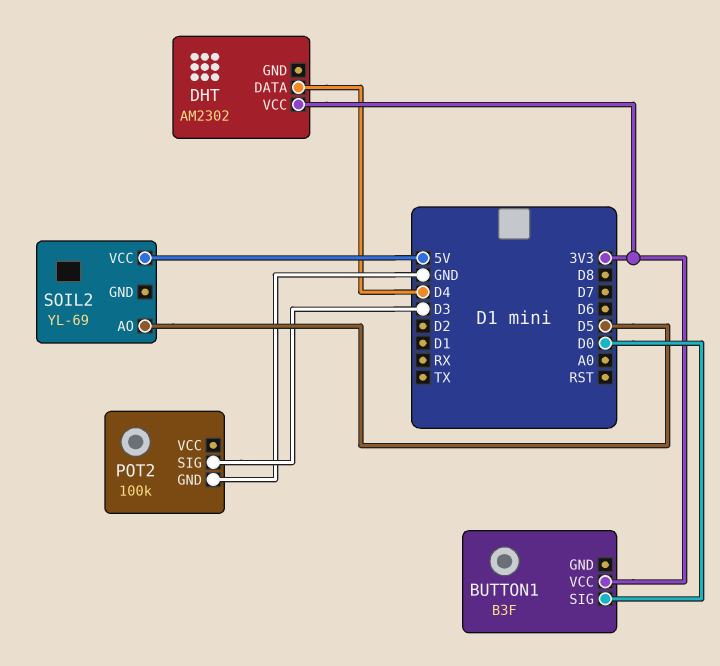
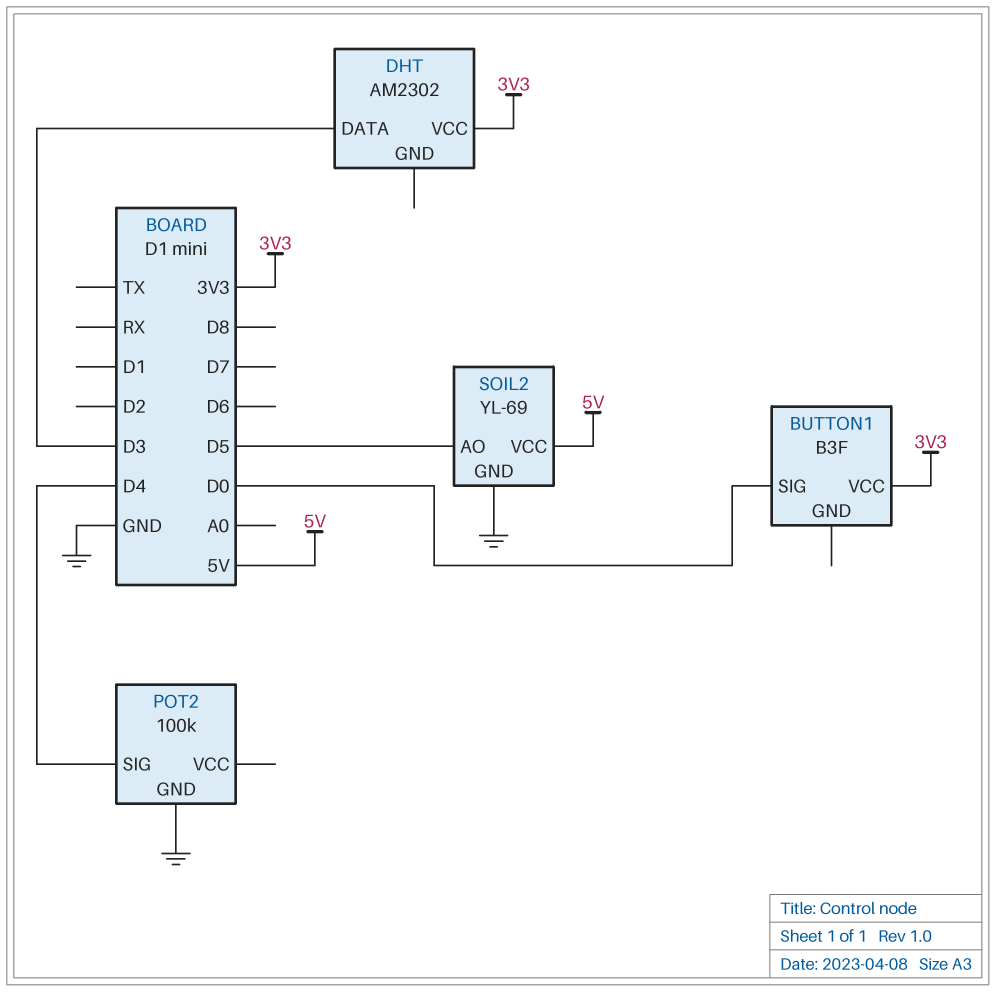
DHT pin DATA: D4 -> D3
POT2 pin SIG: D3 -> D4
SOIL2 pin GND: none -> GND

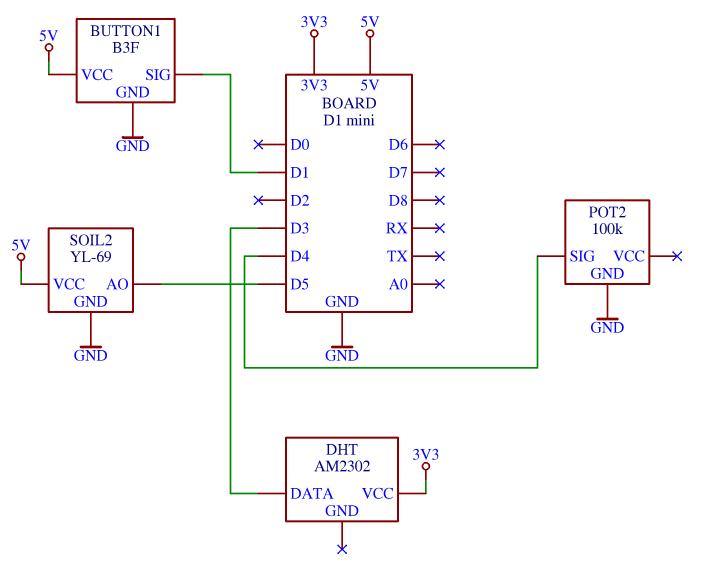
BUTTON1 pin GND: none -> GND
BUTTON1 pin SIG: D0 -> D1
BUTTON1 pin VCC: 3V3 -> 5V

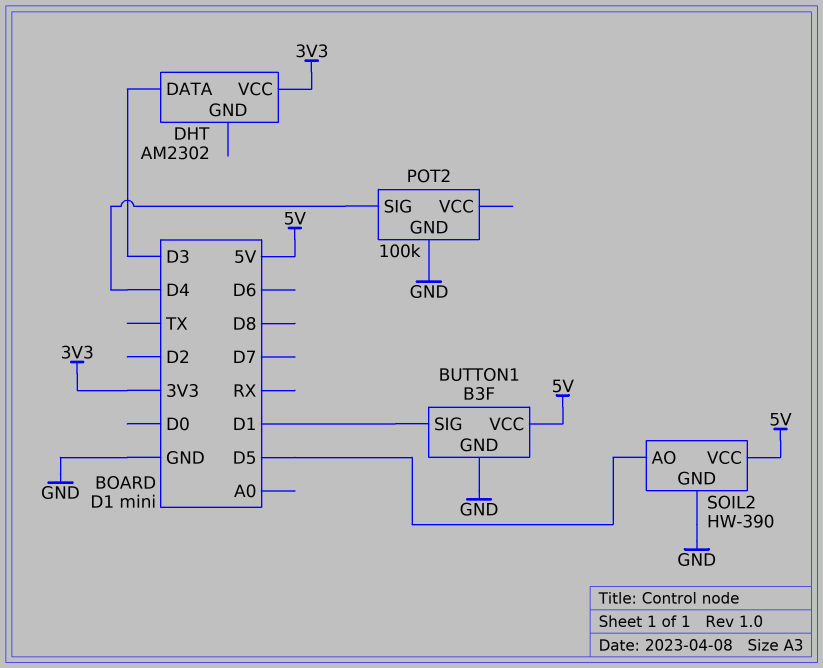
SOIL2: YL-69 -> HW-390

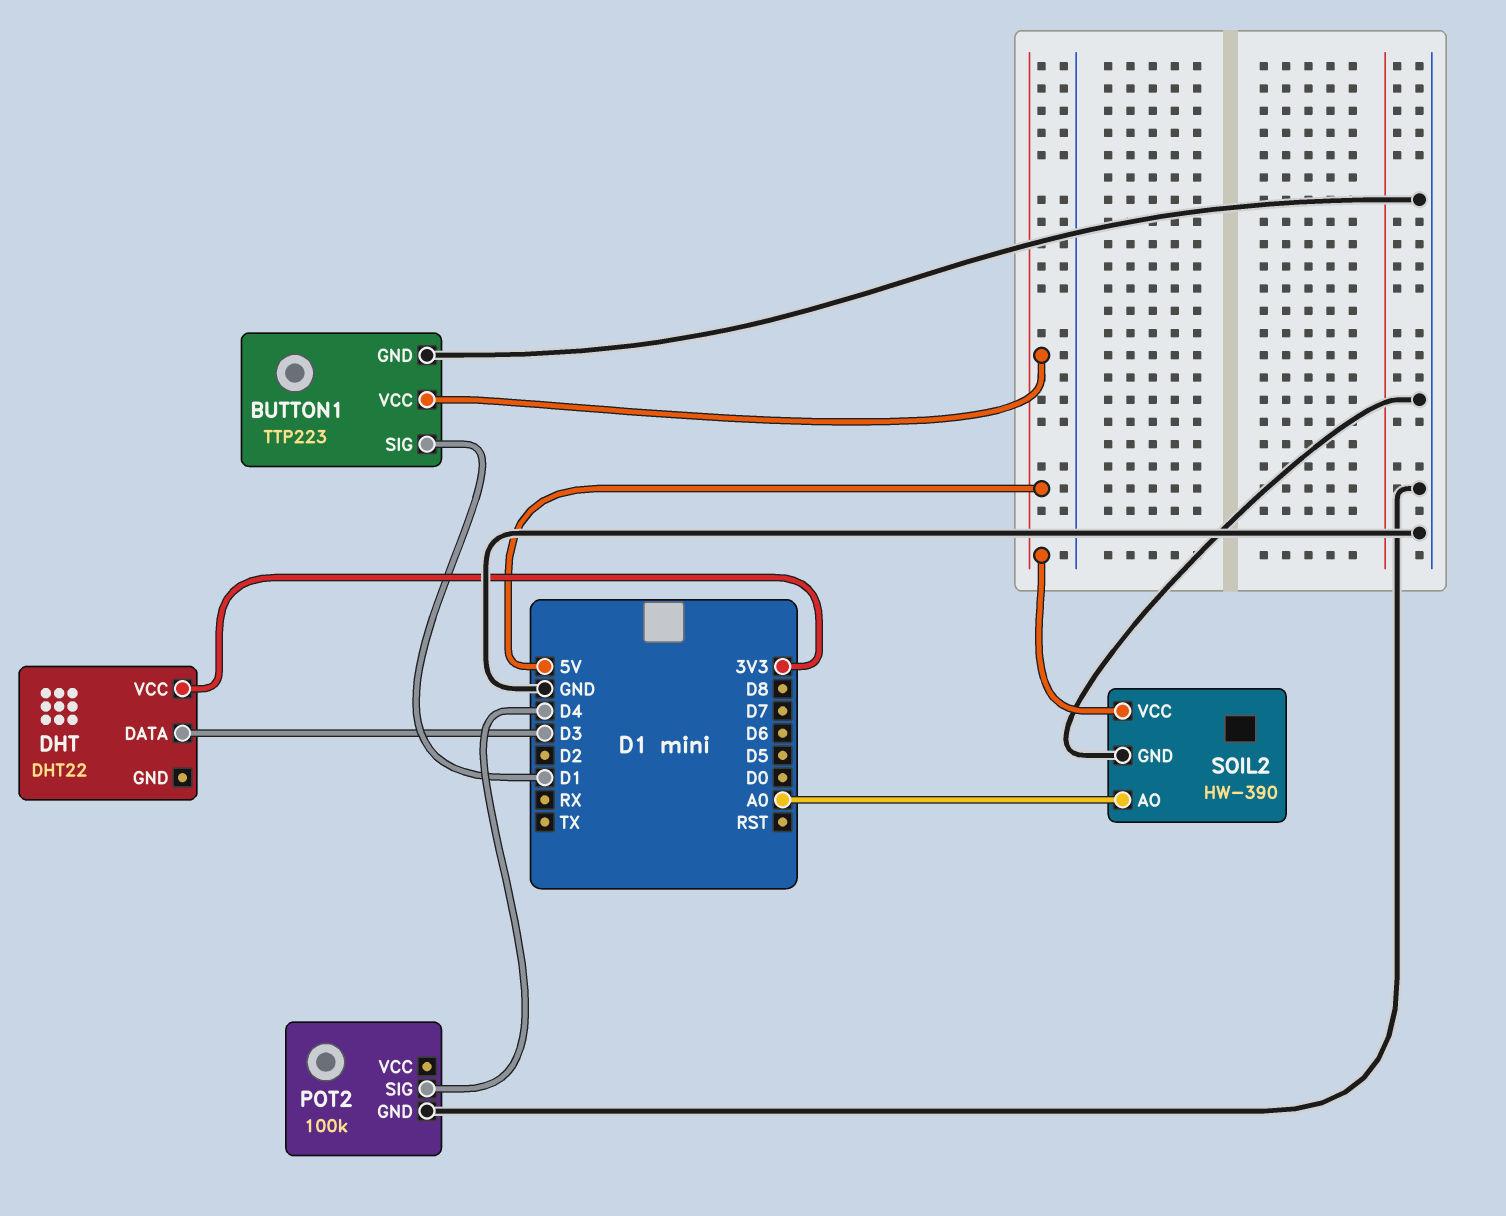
BUTTON1: B3F -> TTP223
DHT: AM2302 -> DHT22
SOIL2 pin AO: D5 -> A0

